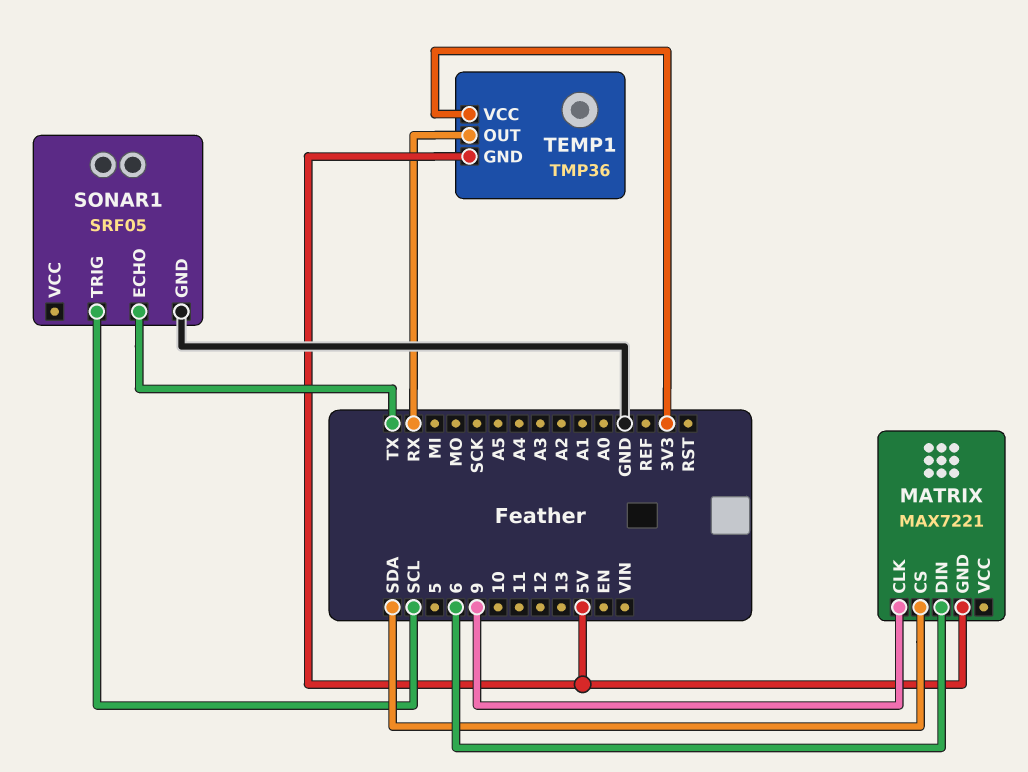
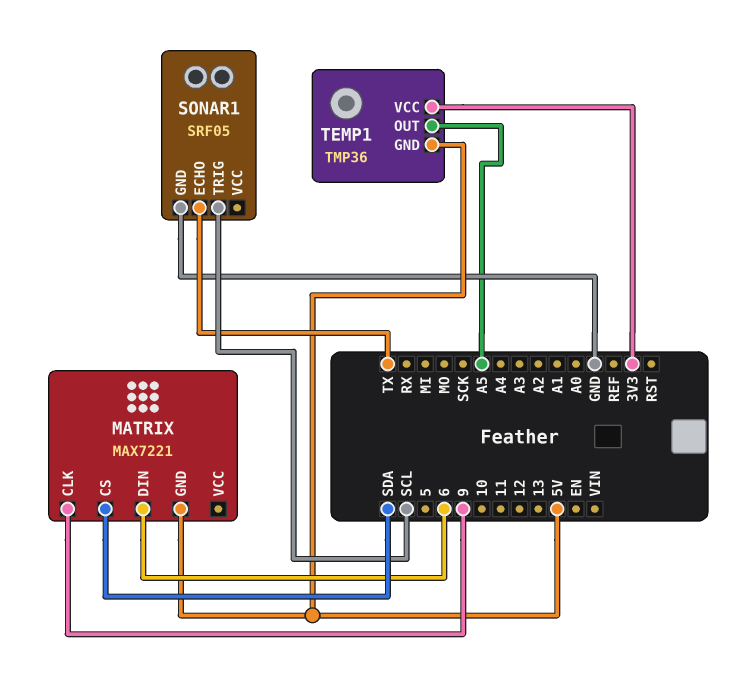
TEMP1 pin OUT: RX -> A5

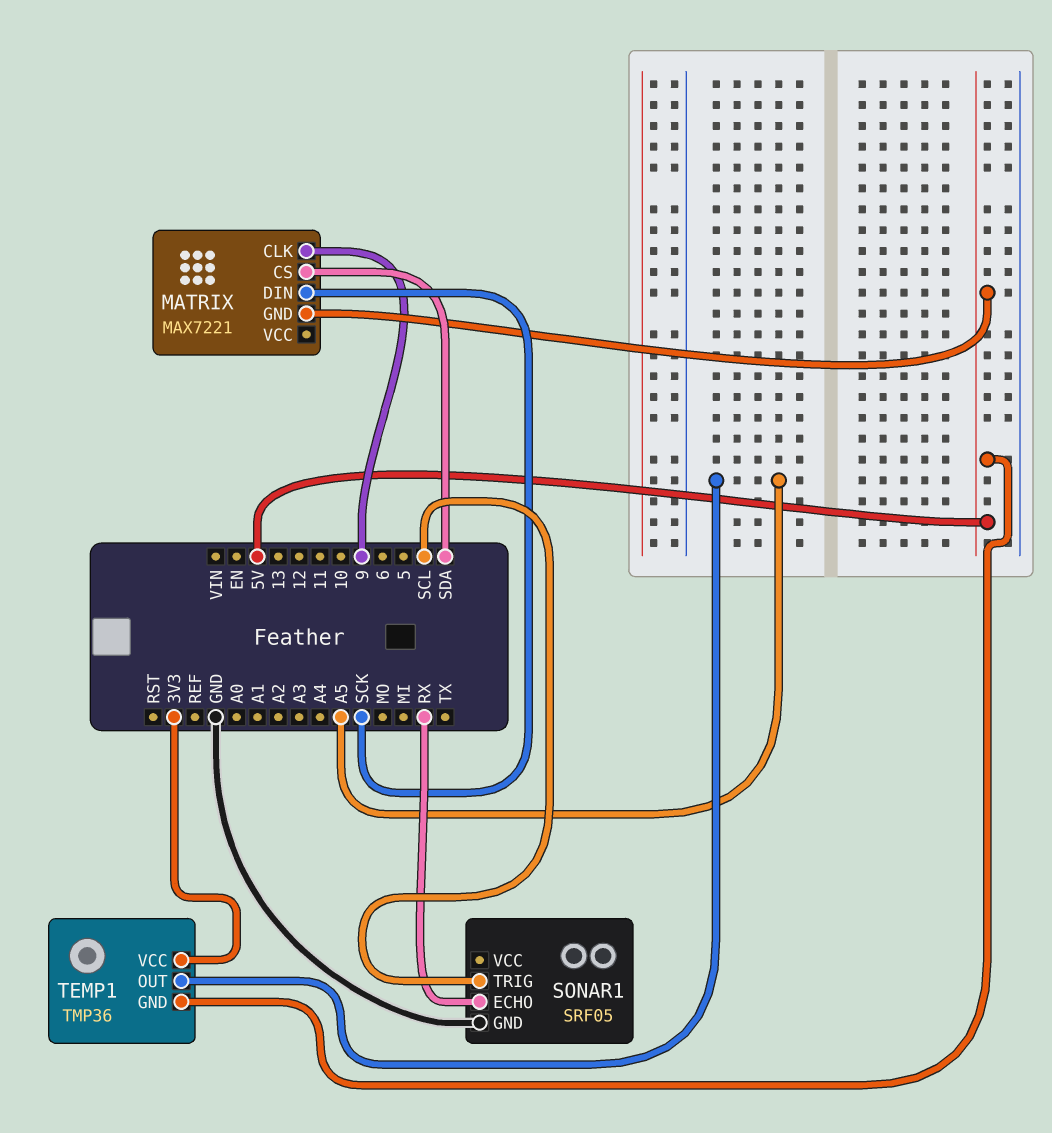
MATRIX pin DIN: 6 -> SCK
SONAR1 pin ECHO: TX -> RX

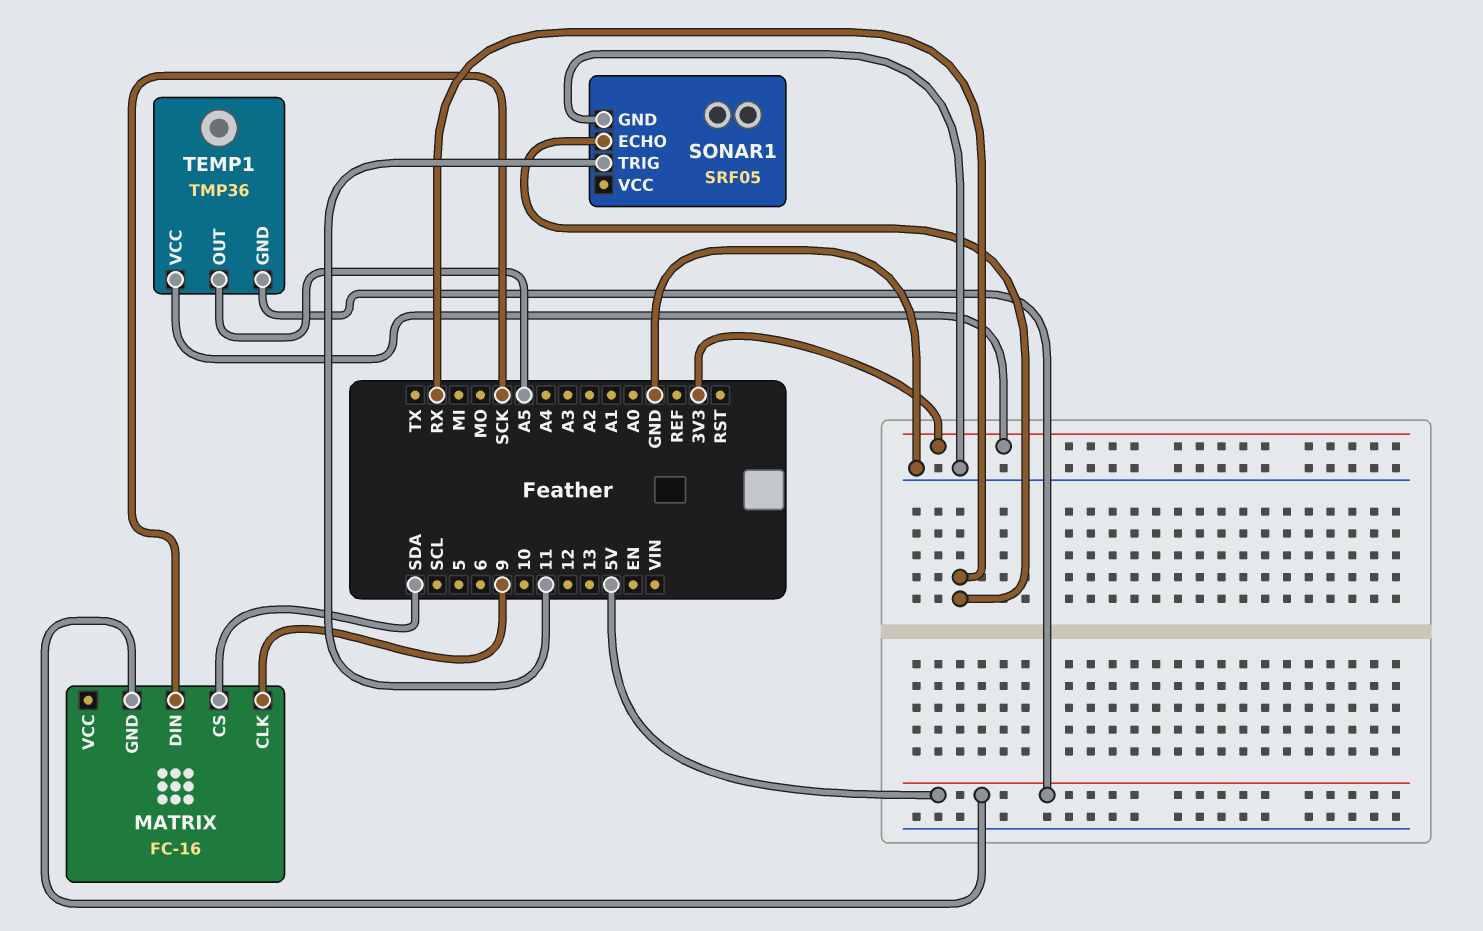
MATRIX: MAX7221 -> FC-16
SONAR1 pin TRIG: SCL -> 11

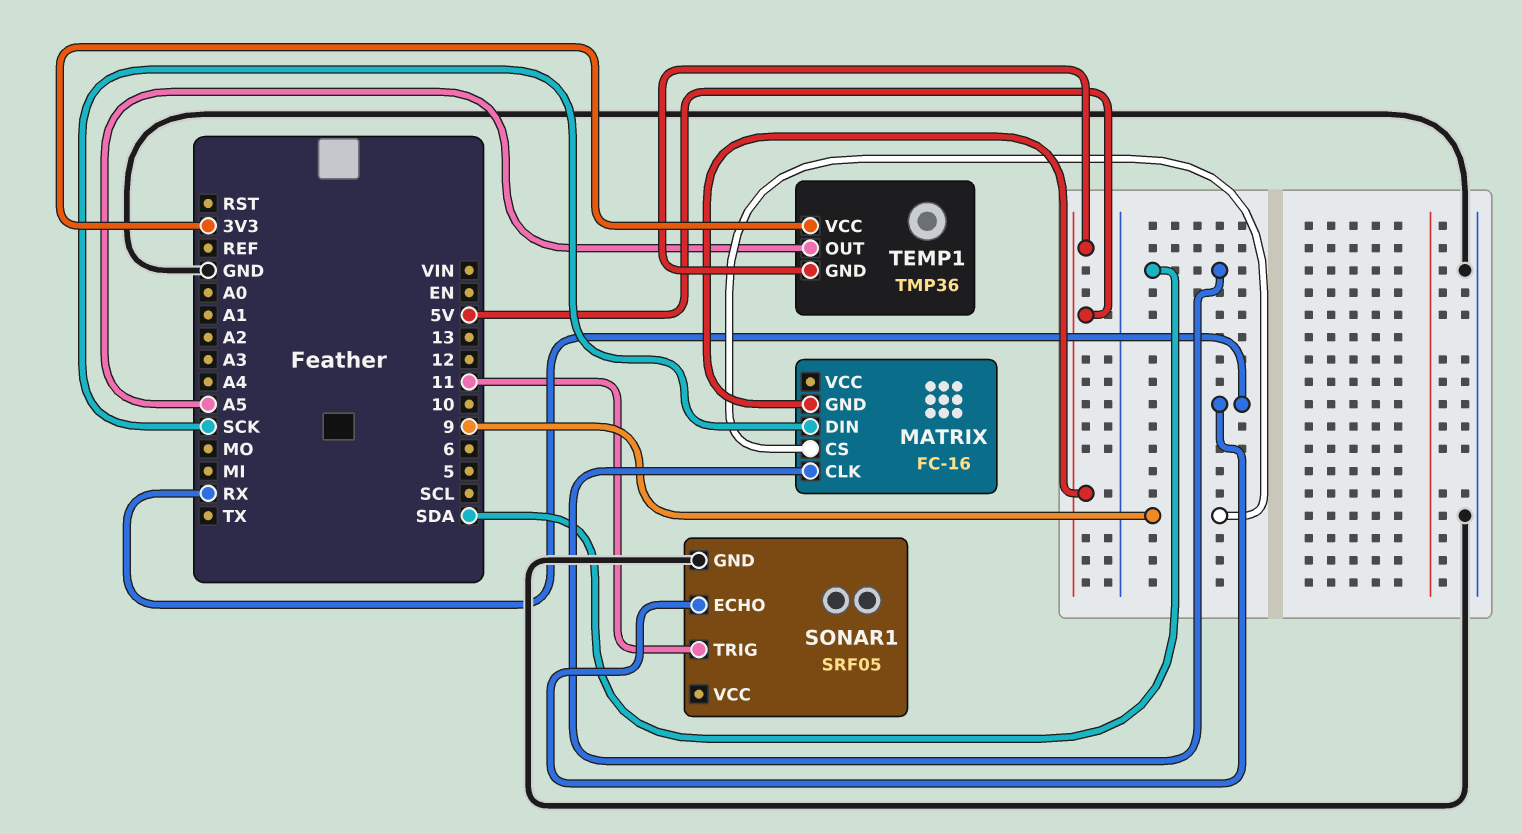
MATRIX pin CLK: 9 -> SDA
MATRIX pin CS: SDA -> 9

